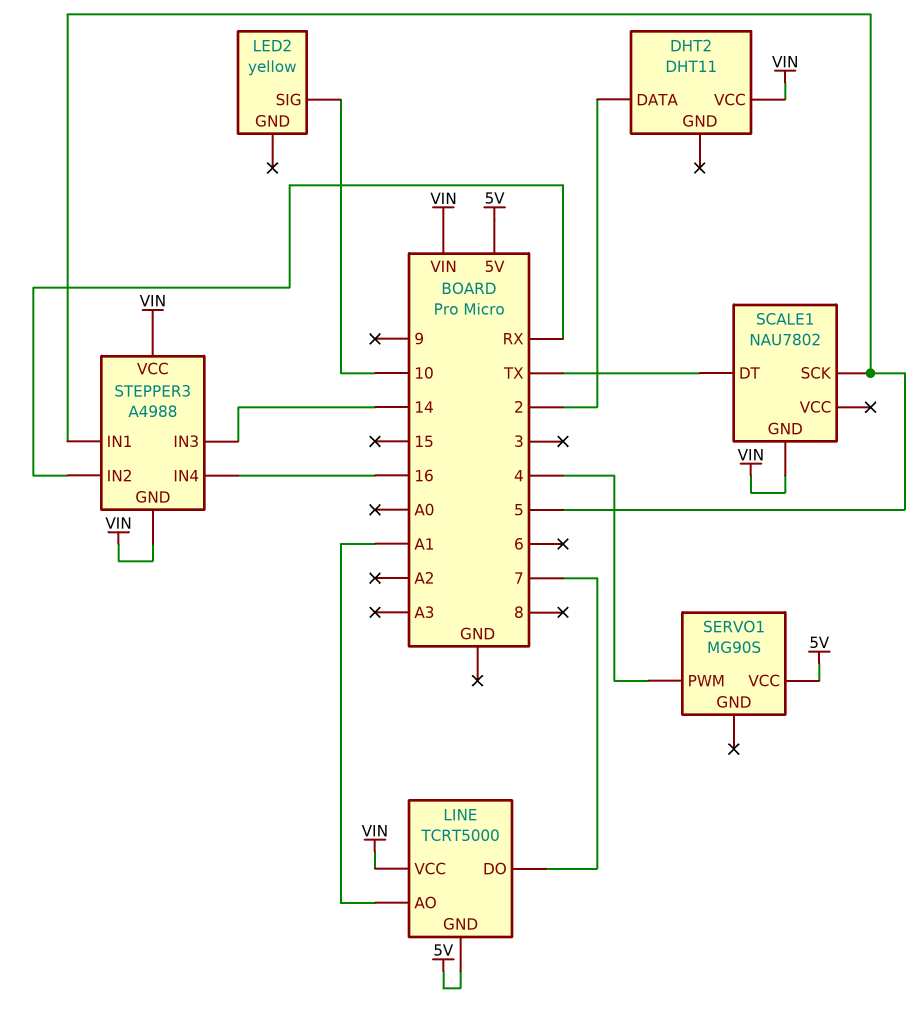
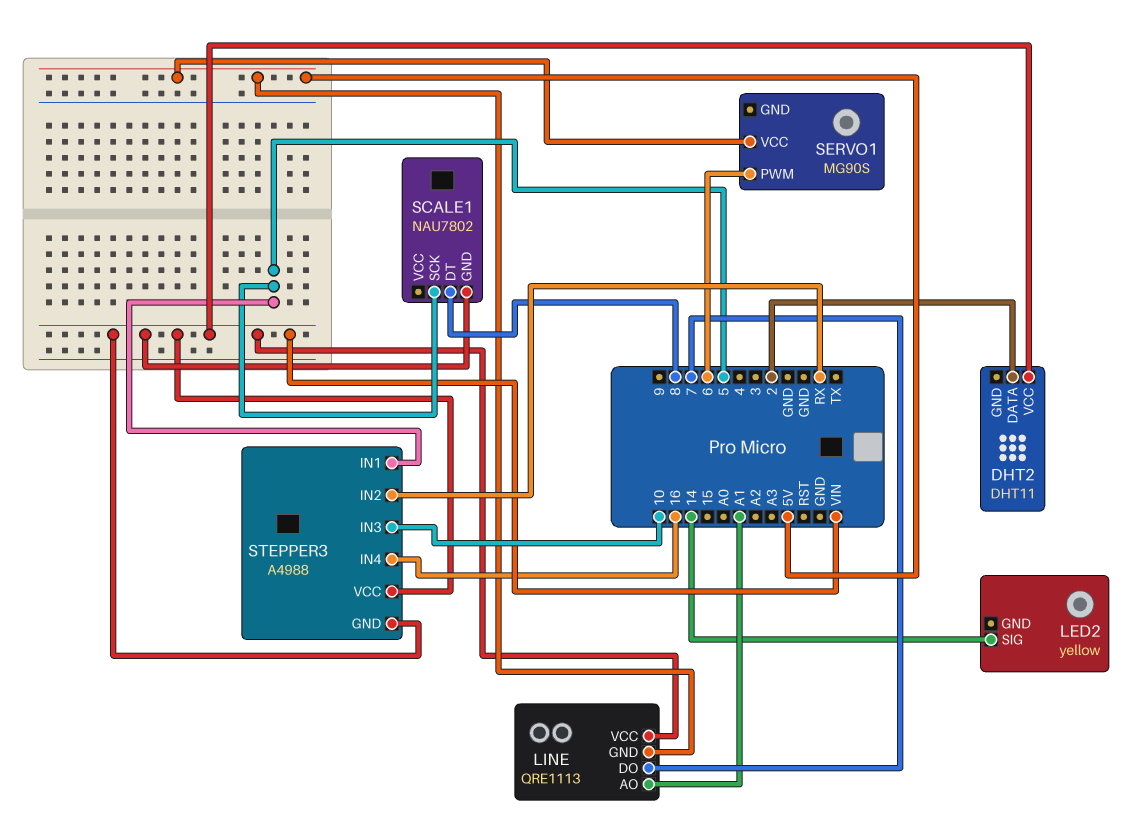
LED2 pin SIG: 10 -> 14
LINE: TCRT5000 -> QRE1113
SCALE1 pin DT: TX -> 8
SERVO1 pin PWM: 4 -> 6
STEPPER3 pin IN3: 14 -> 10

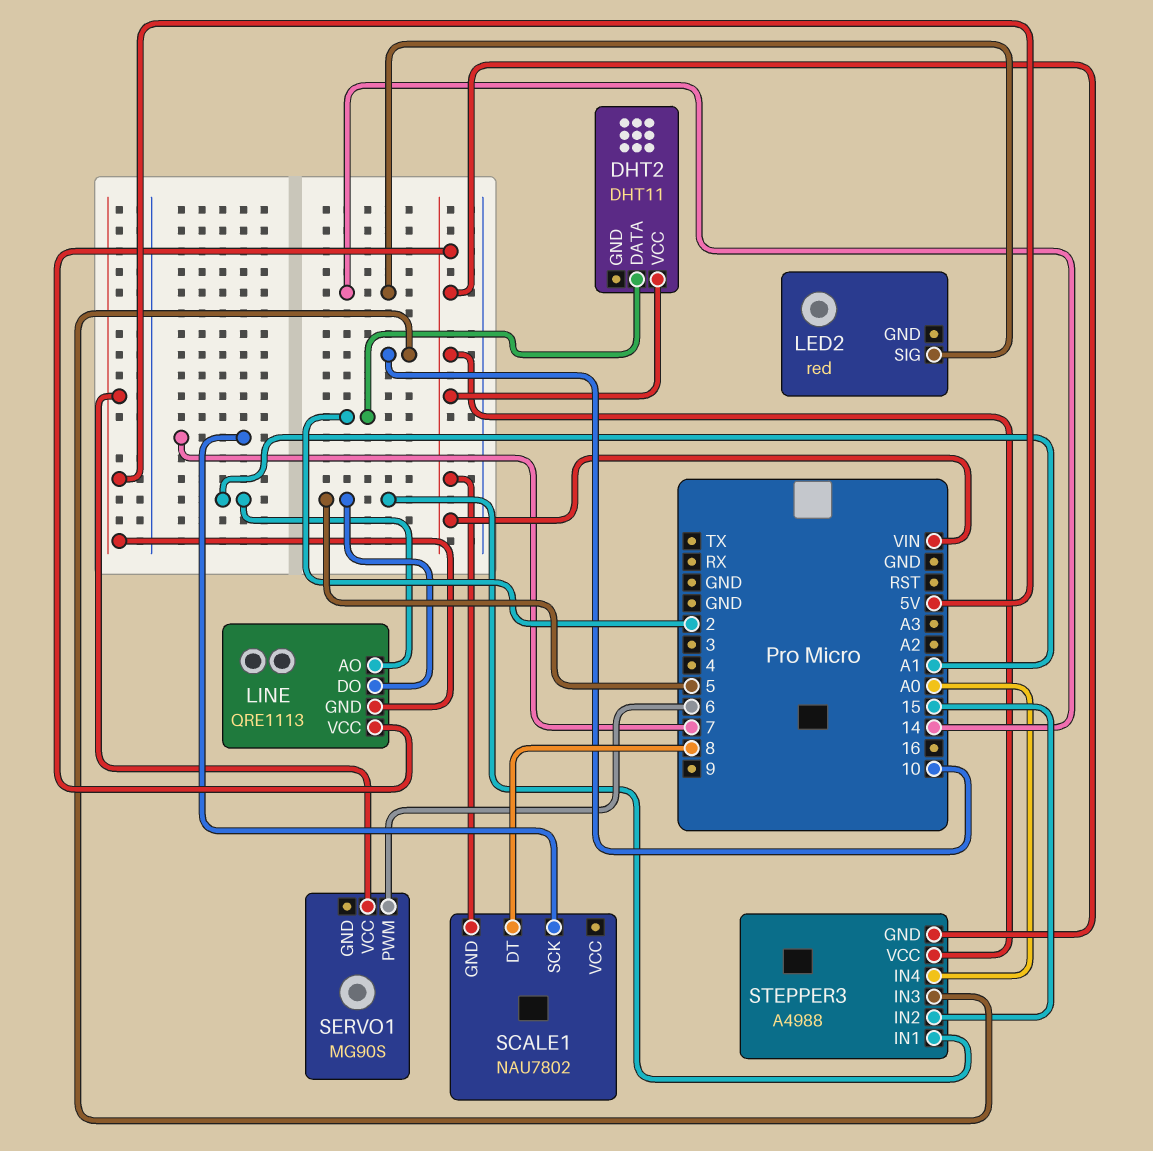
LED2: yellow -> red
LINE pin DO: 7 -> 5
SCALE1 pin SCK: 5 -> 7
STEPPER3 pin IN2: RX -> 15
STEPPER3 pin IN4: 16 -> A0

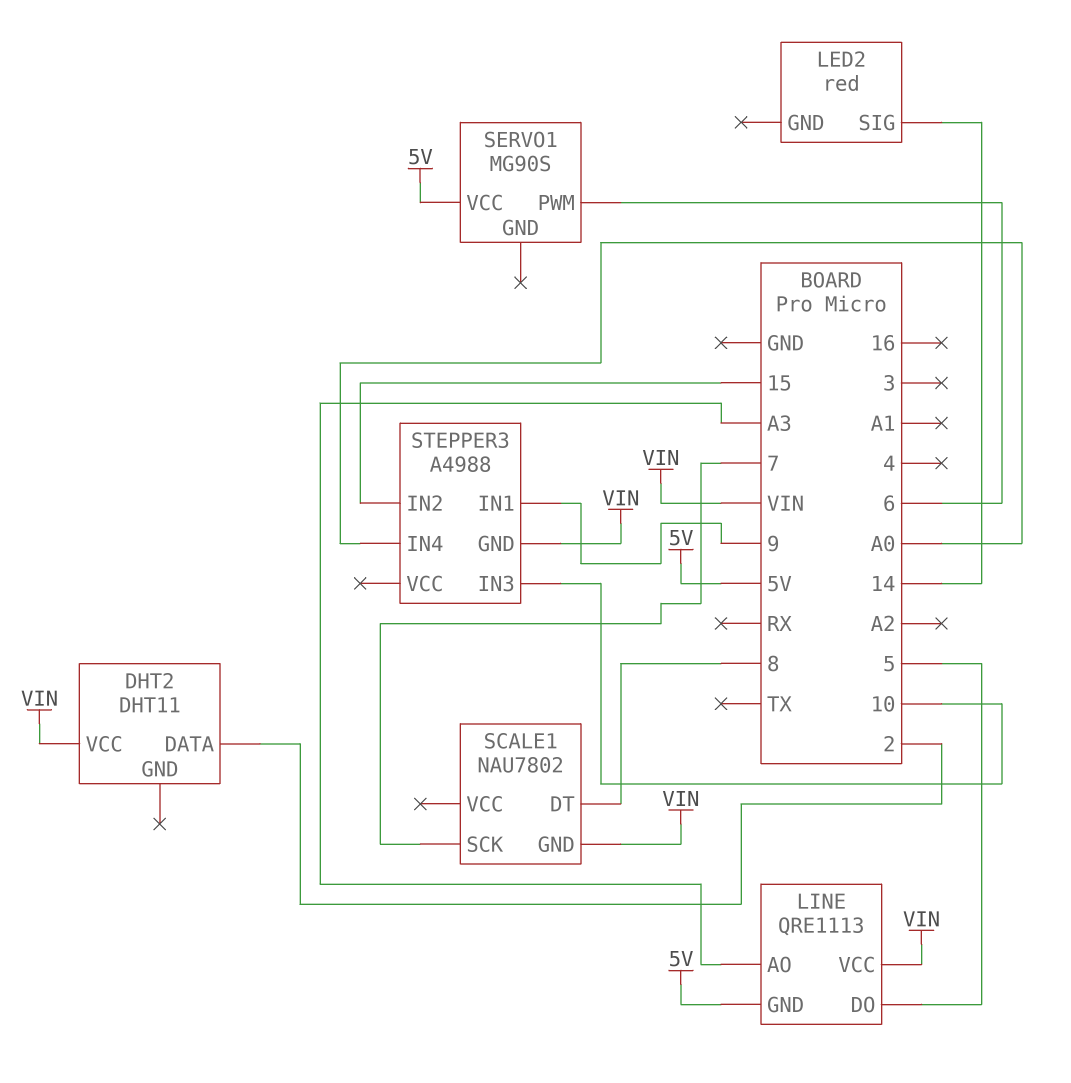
LINE pin AO: A1 -> A3
STEPPER3 pin IN1: 5 -> 9
STEPPER3 pin VCC: VIN -> none

